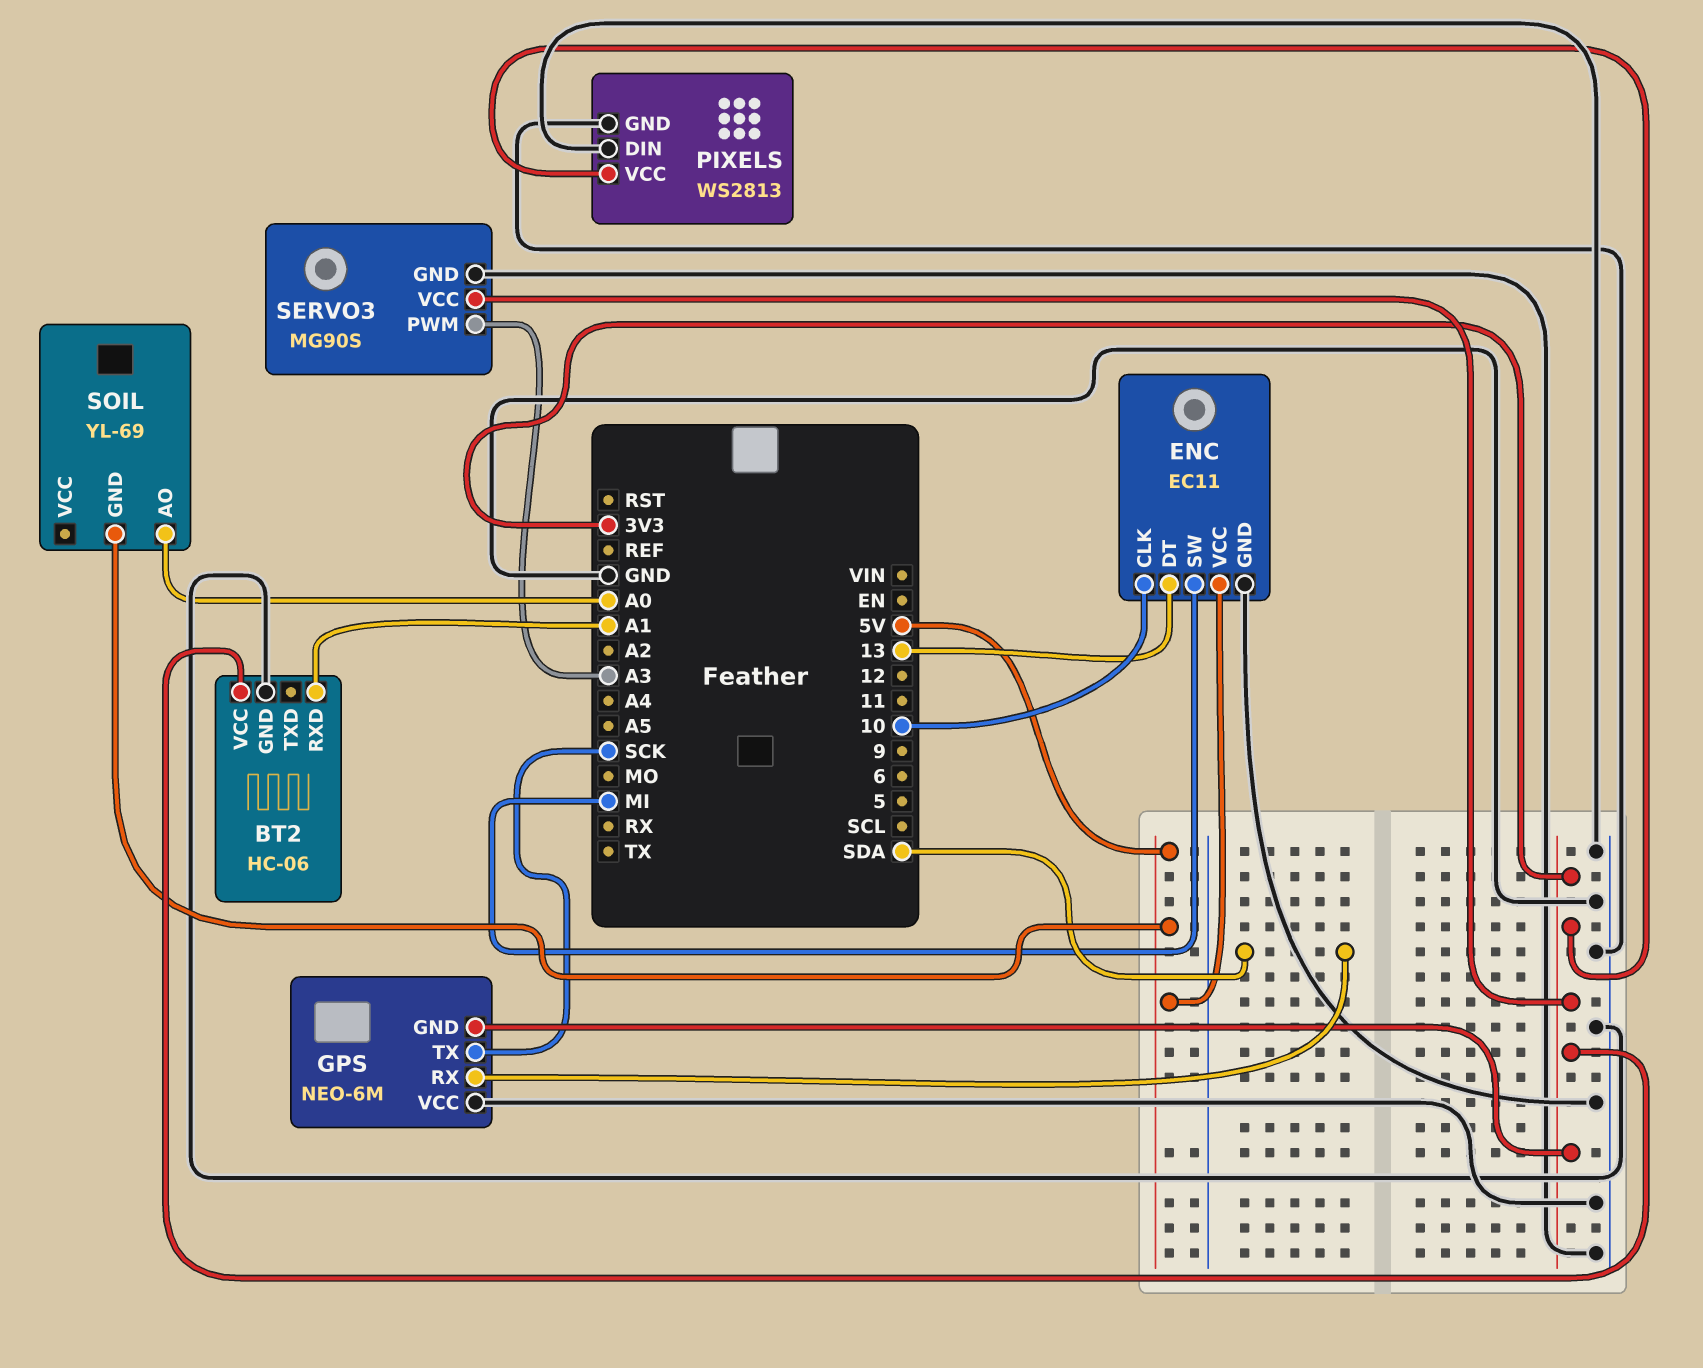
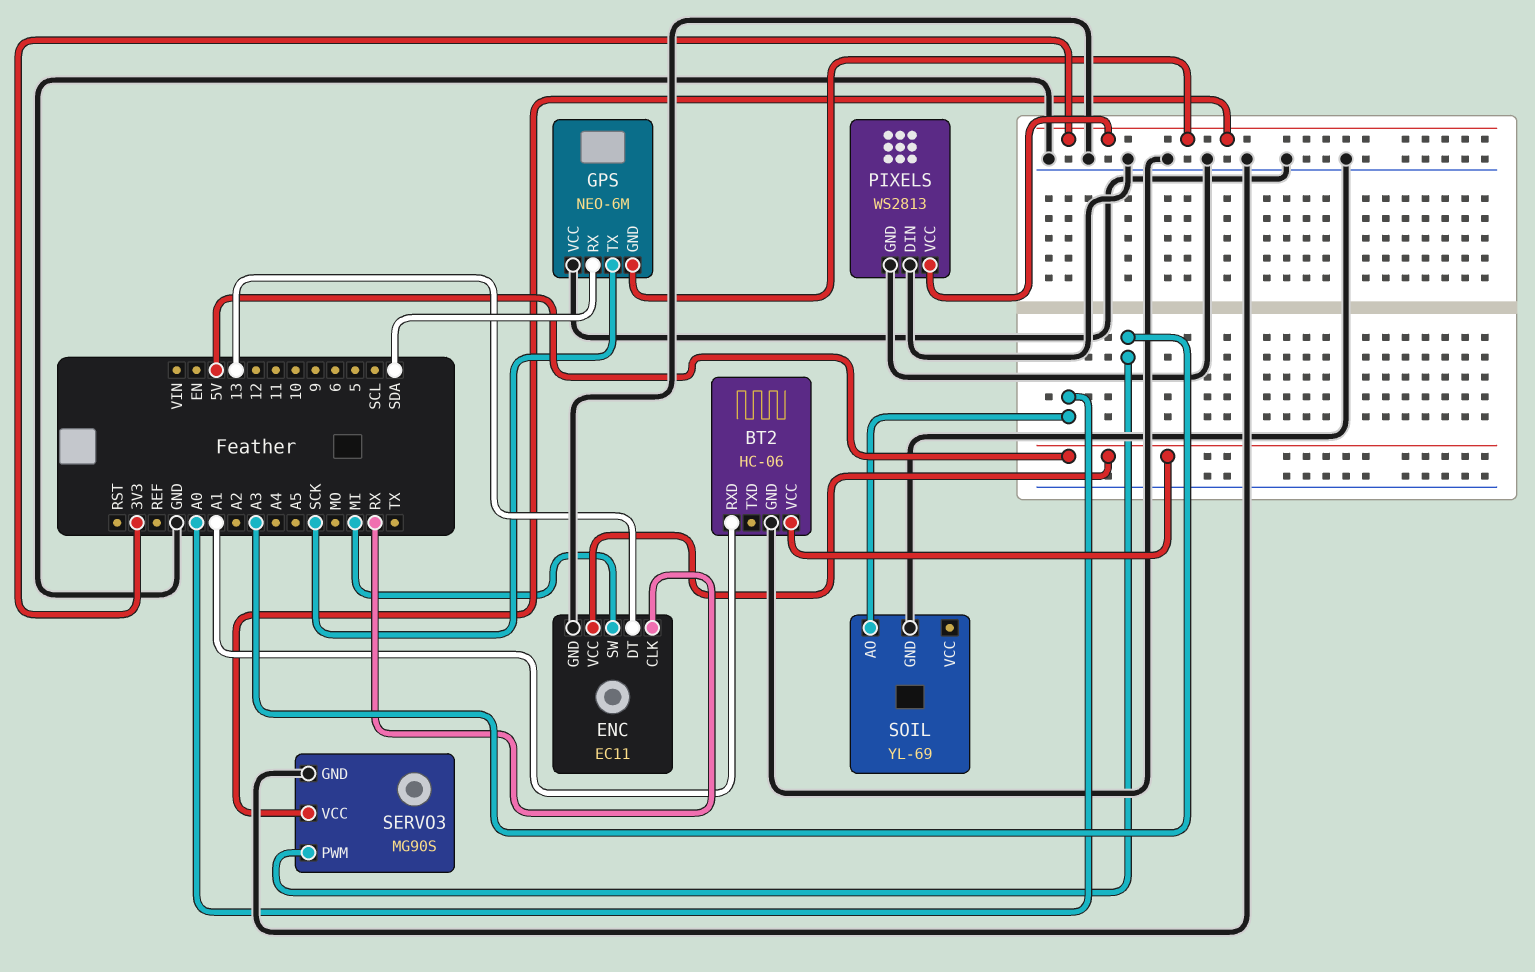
BT2 pin VCC: 3V3 -> 5V
ENC pin CLK: 10 -> RX
SOIL pin GND: 5V -> GND

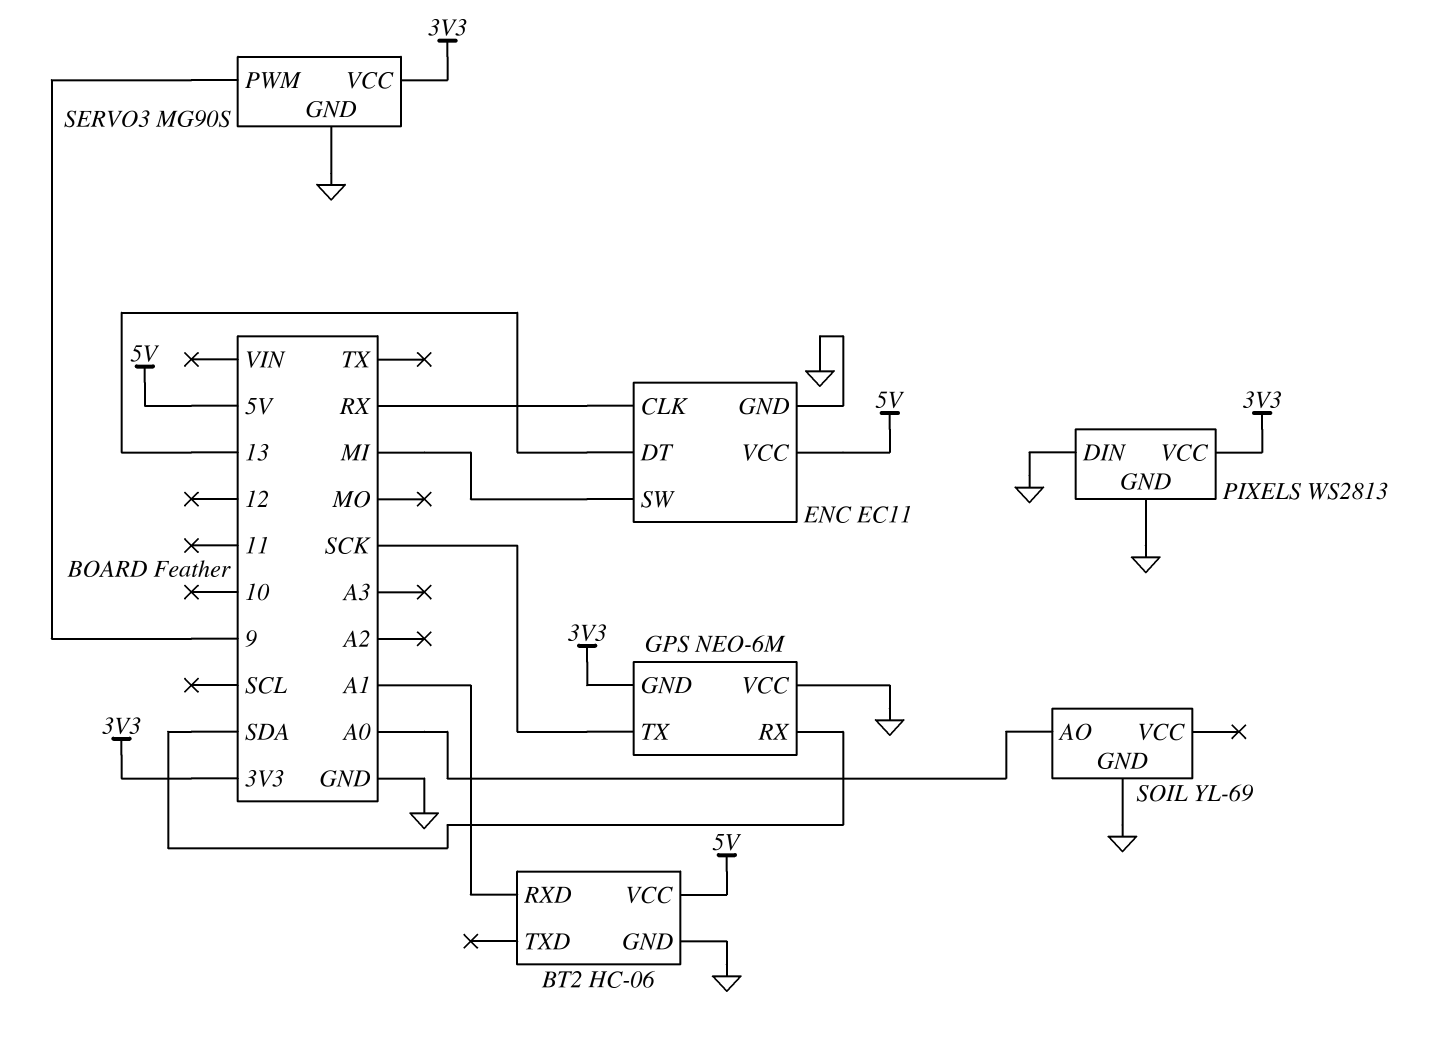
SERVO3 pin PWM: A3 -> 9

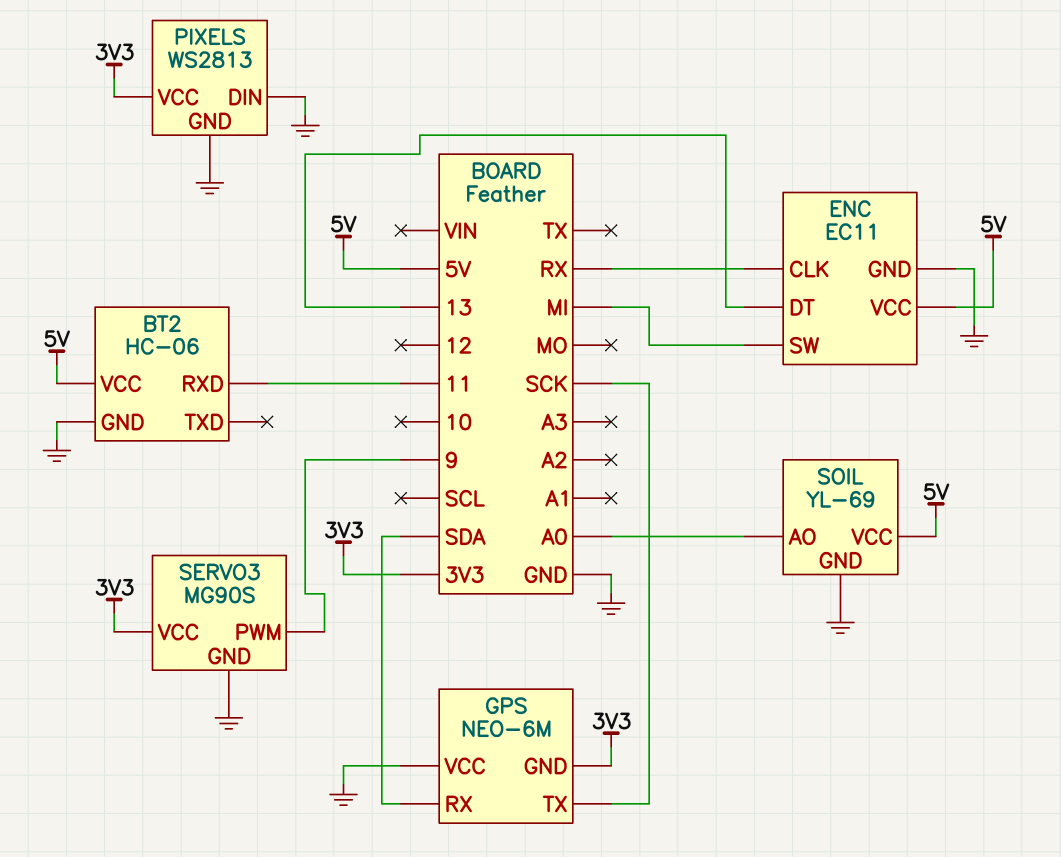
BT2 pin RXD: A1 -> 11
SOIL pin VCC: none -> 5V

